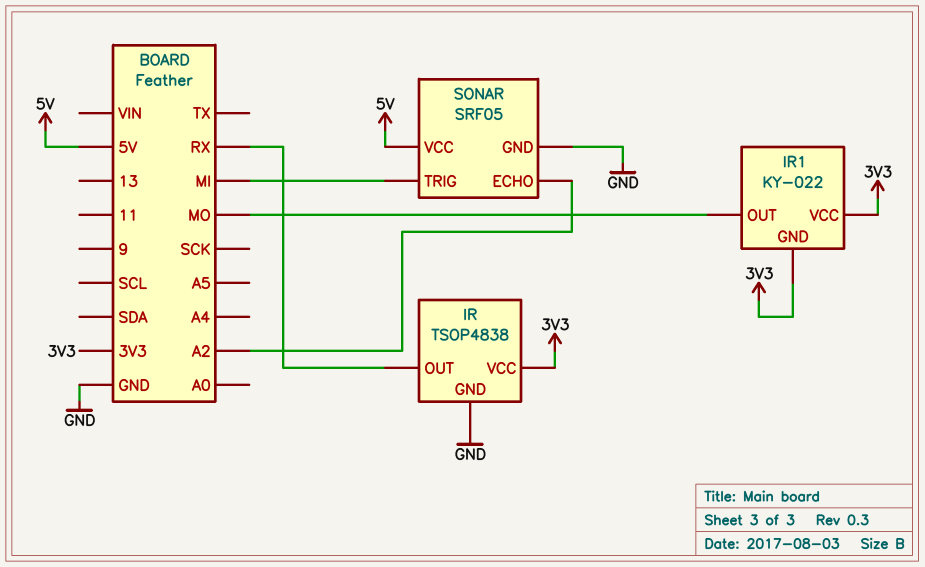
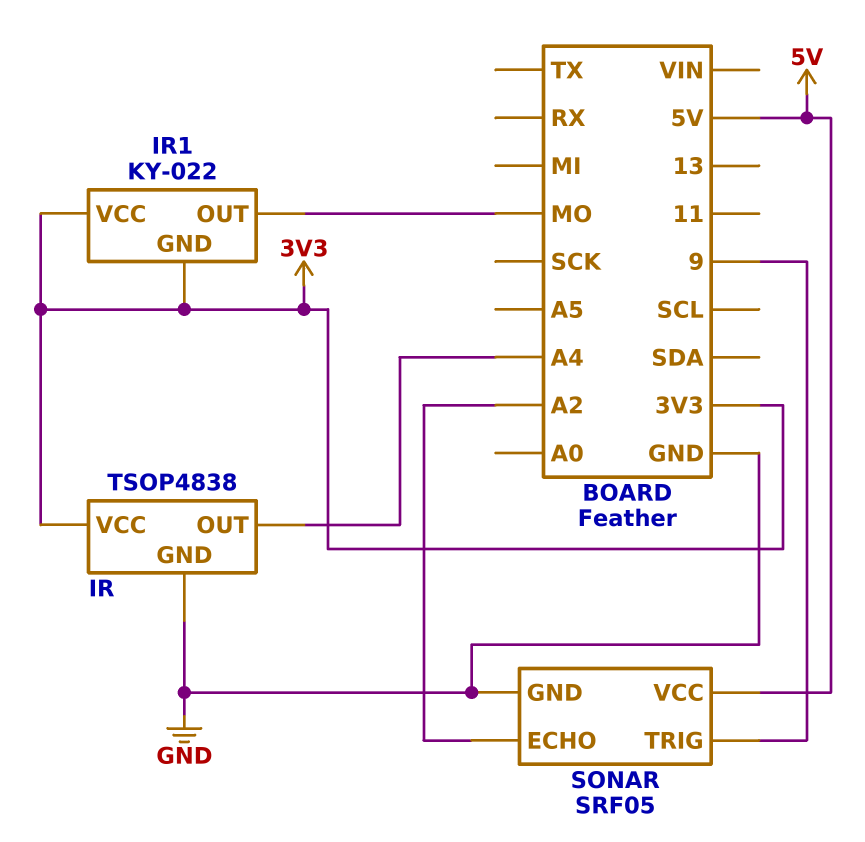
IR pin OUT: RX -> A4
SONAR pin TRIG: MI -> 9

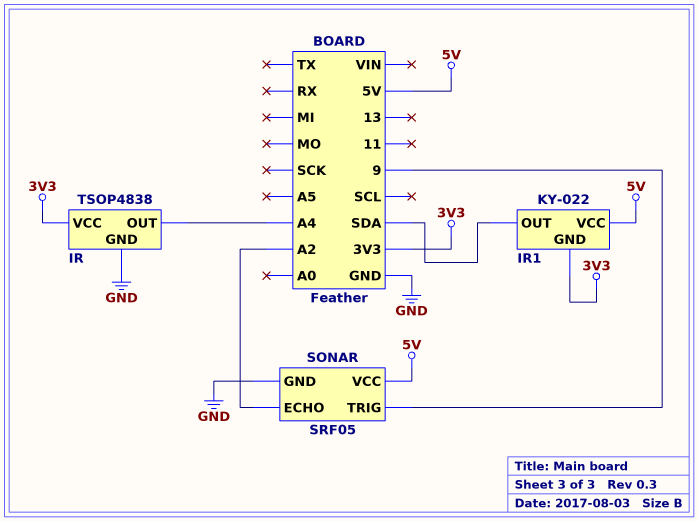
IR1 pin OUT: MO -> SDA
IR1 pin VCC: 3V3 -> 5V

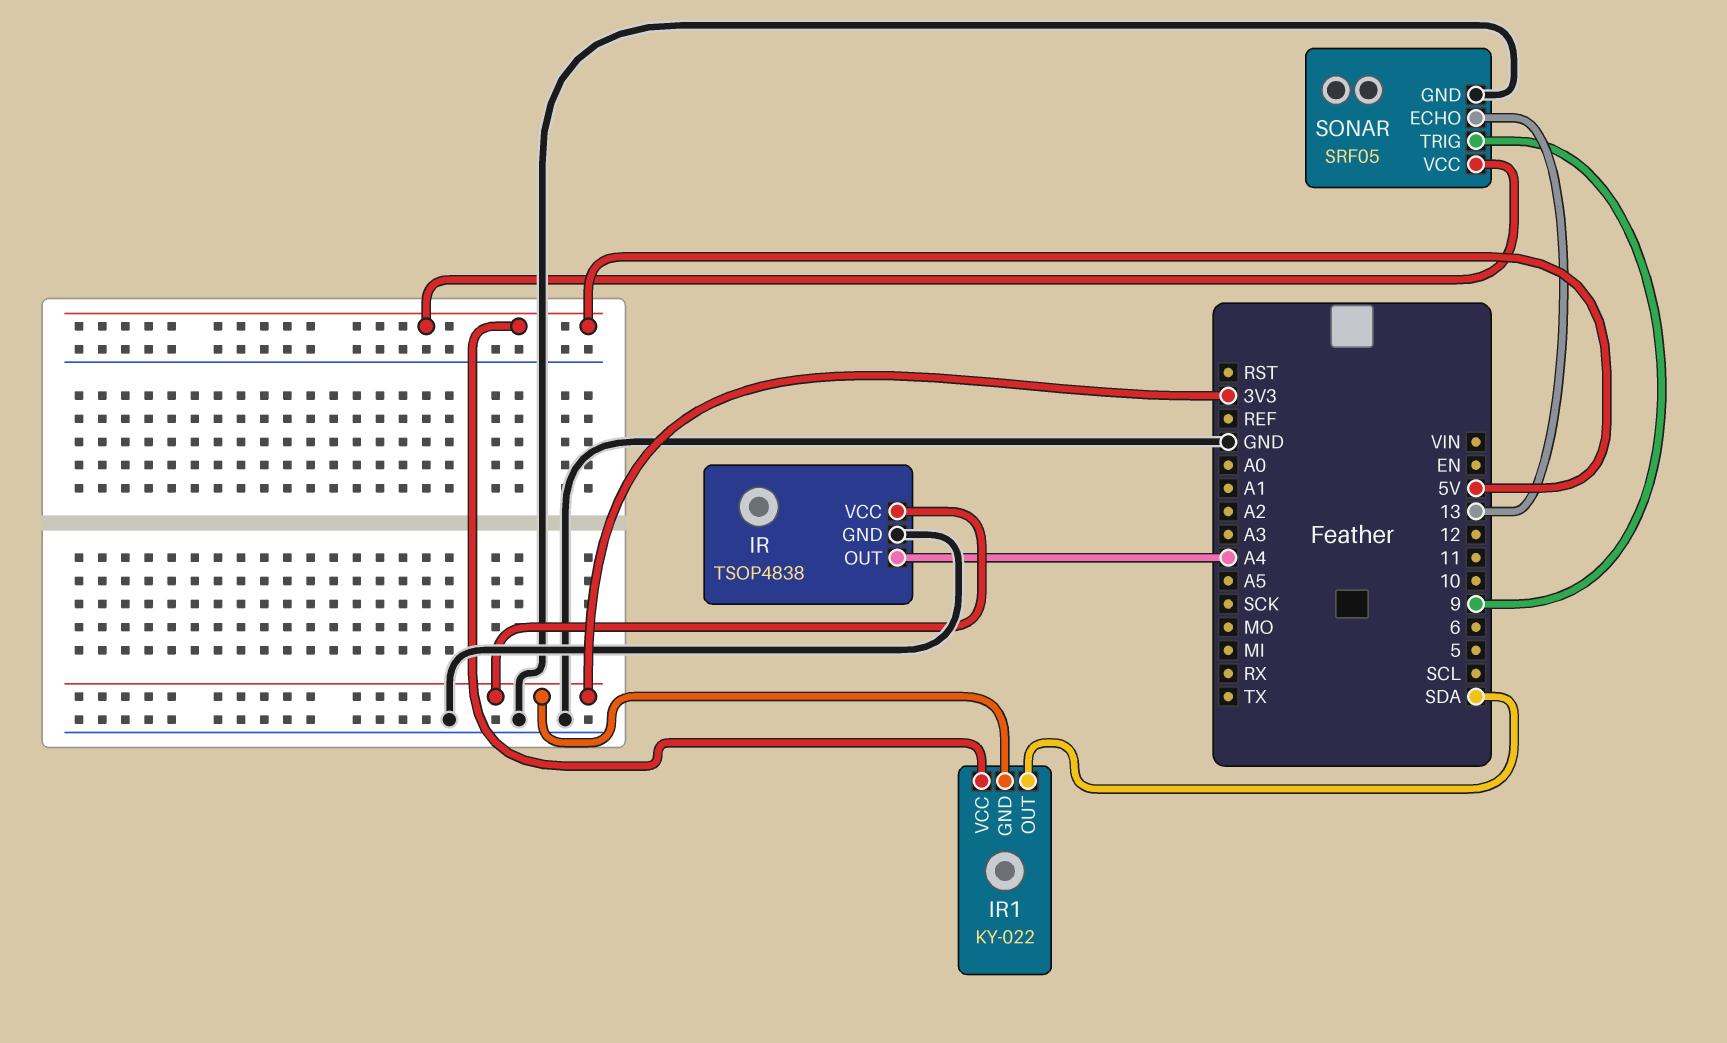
SONAR pin ECHO: A2 -> 13

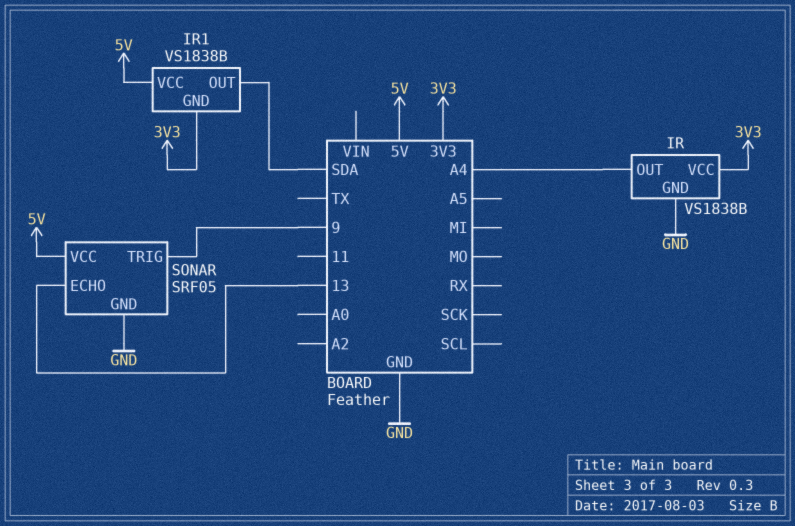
IR: TSOP4838 -> VS1838B
IR1: KY-022 -> VS1838B

